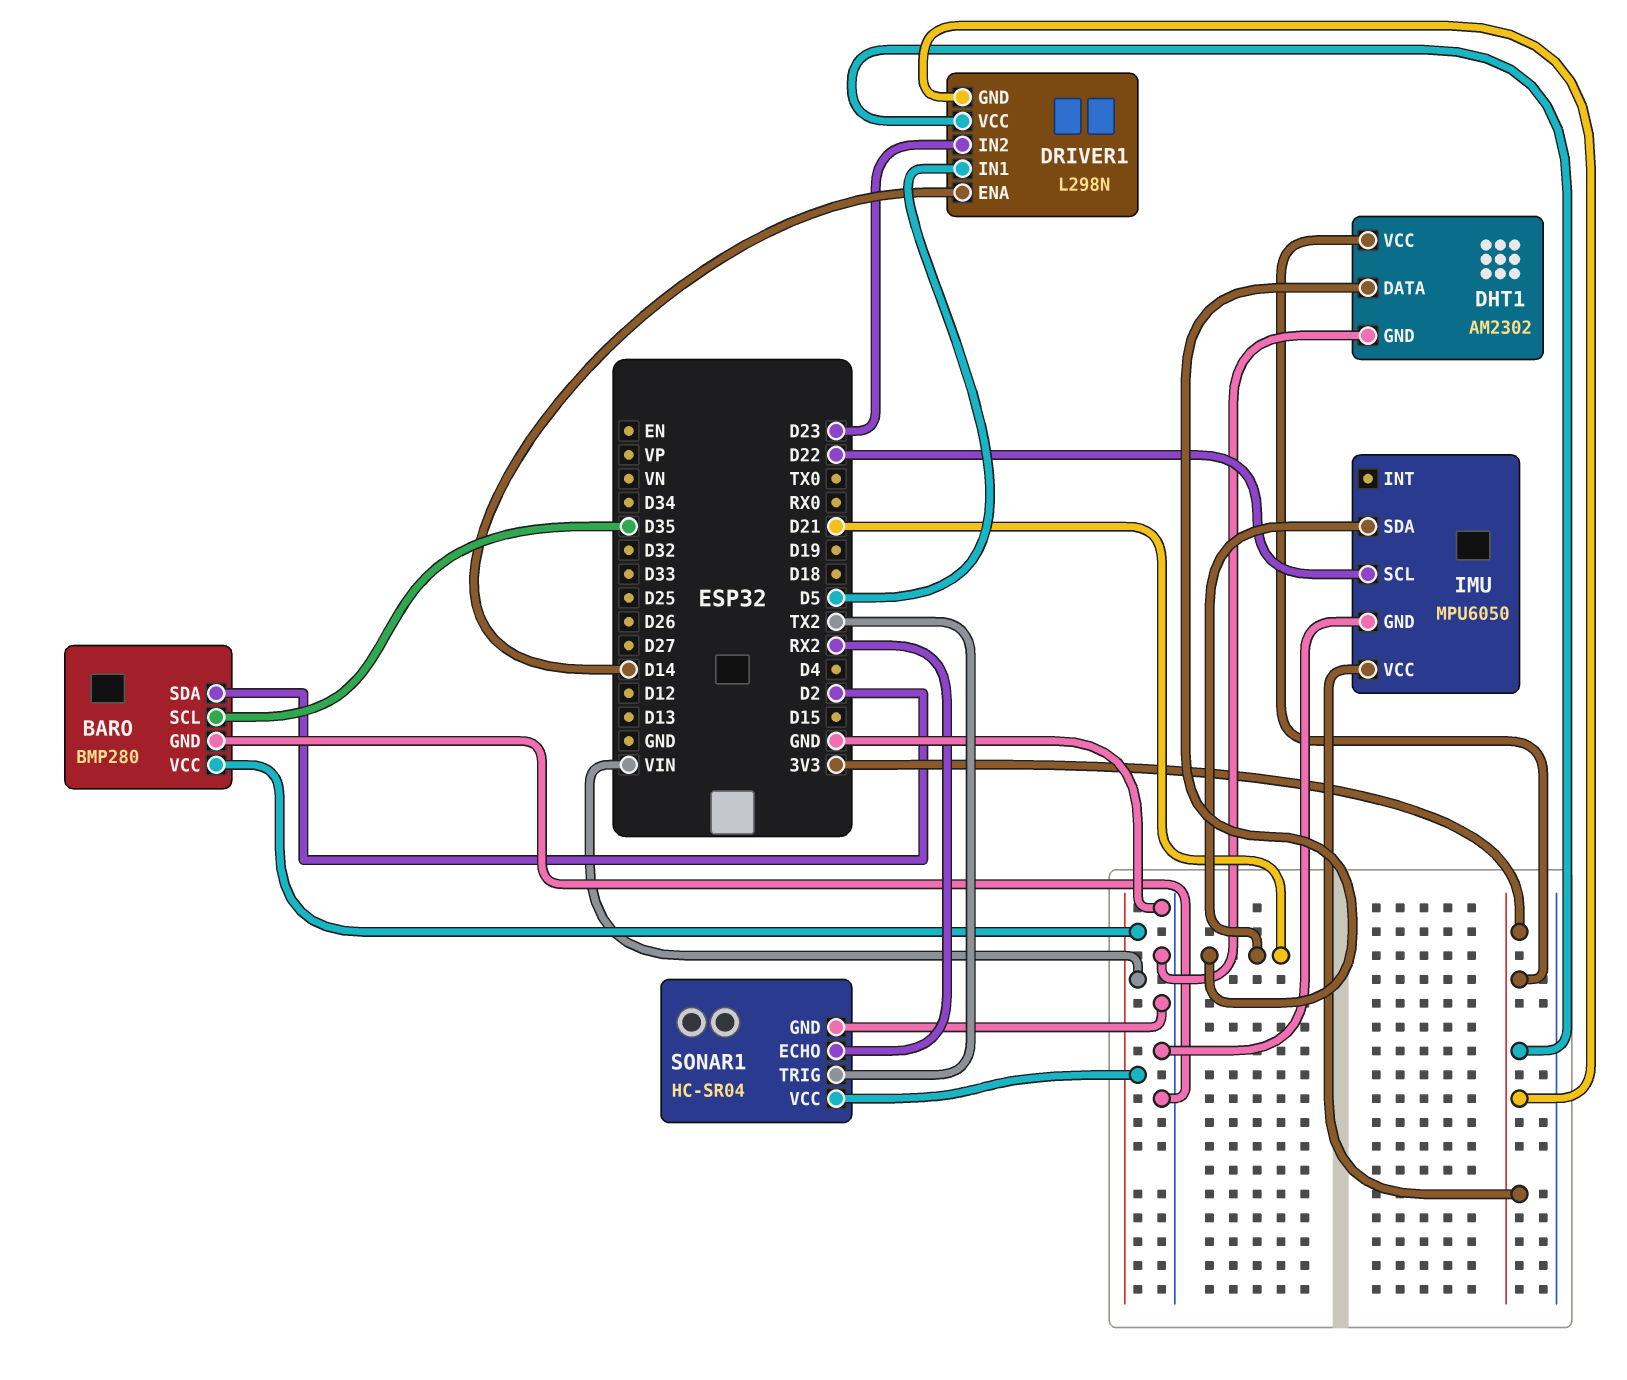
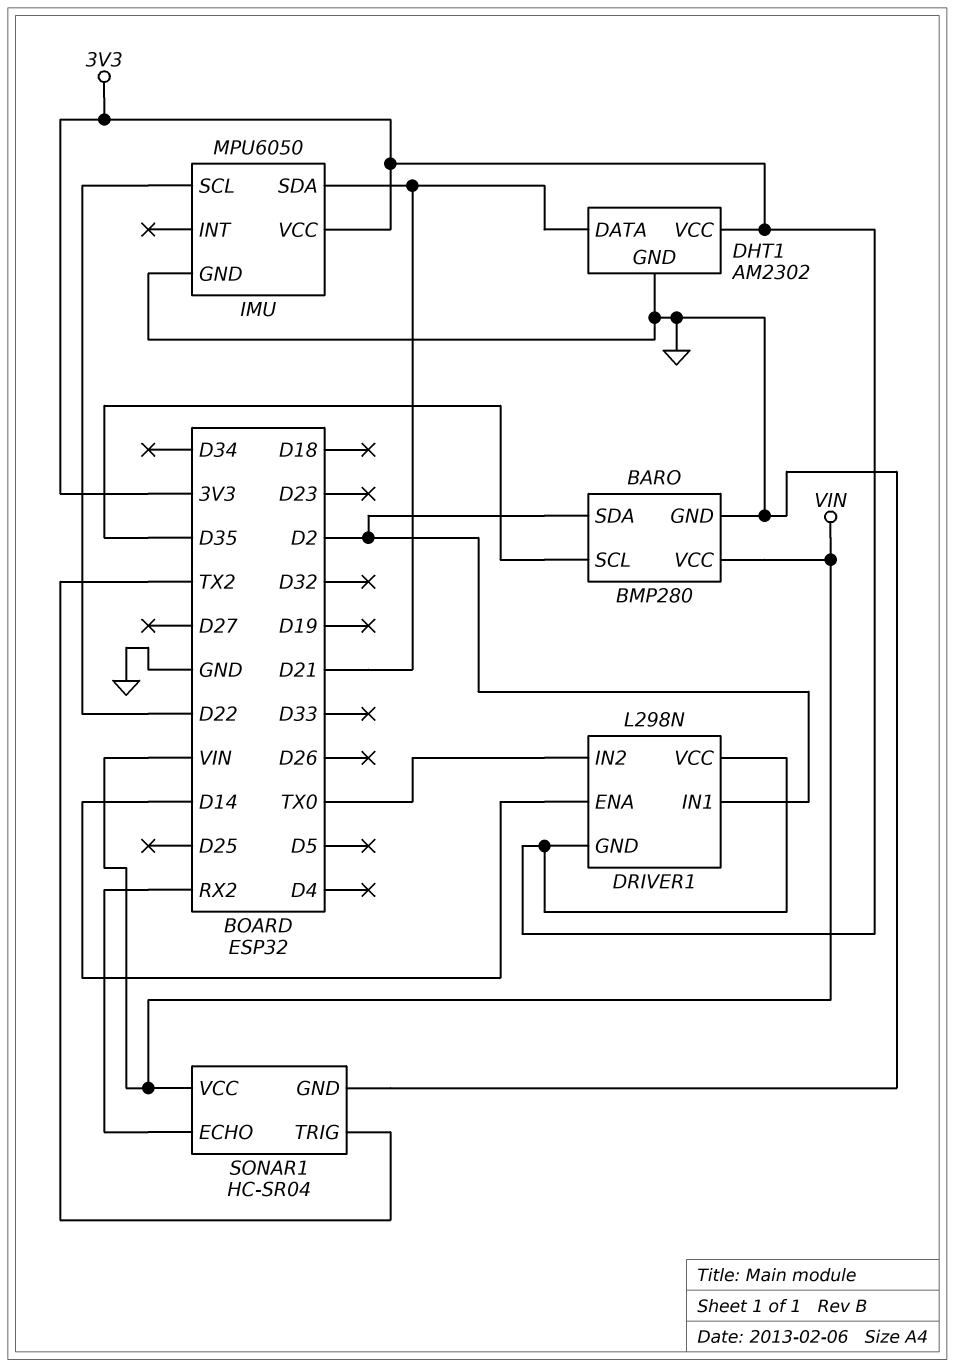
DRIVER1 pin IN1: D5 -> D2
DRIVER1 pin IN2: D23 -> TX0

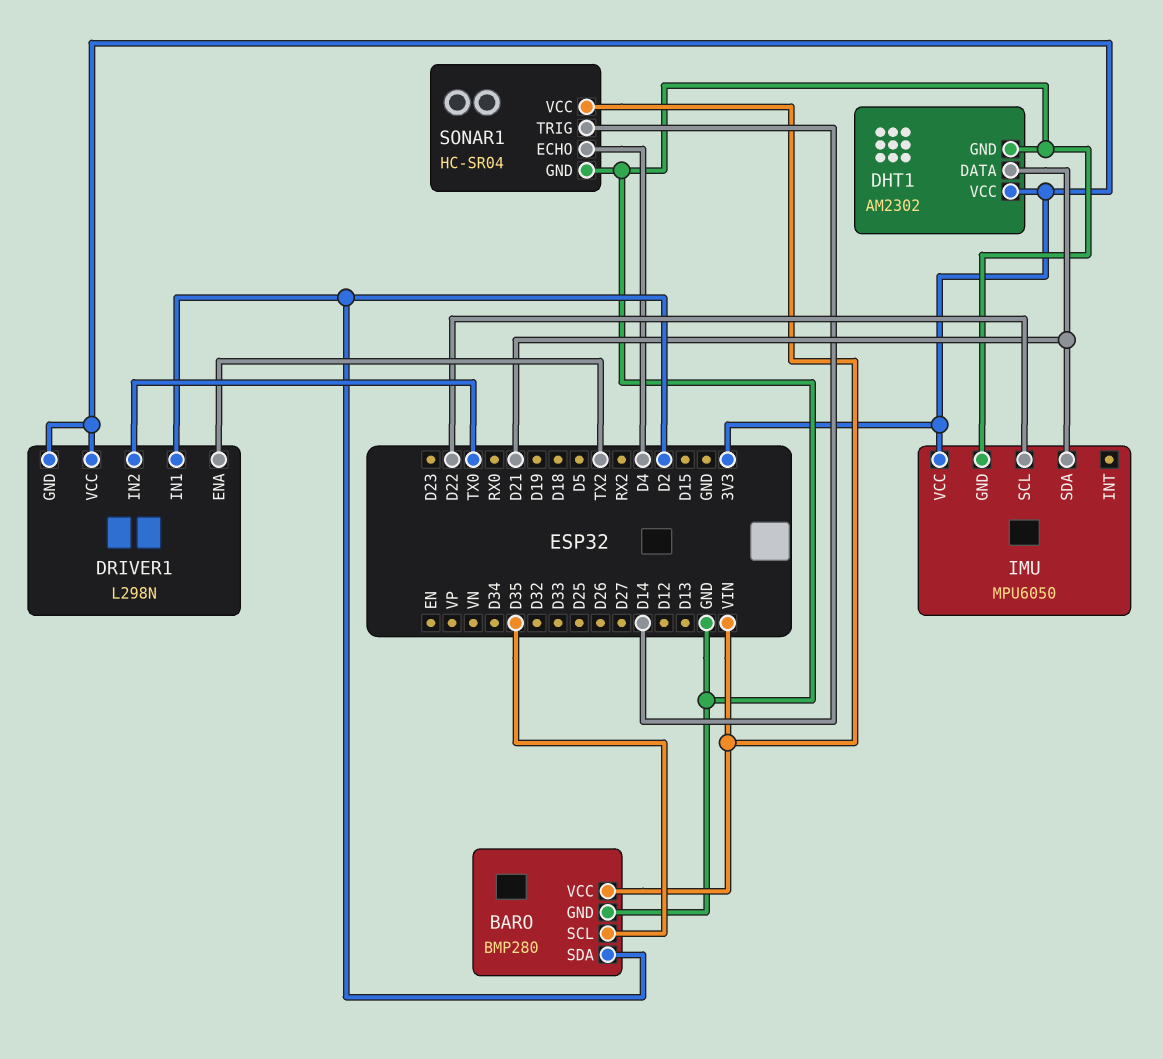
DRIVER1 pin ENA: D14 -> TX2
SONAR1 pin ECHO: RX2 -> D4
SONAR1 pin TRIG: TX2 -> D14

